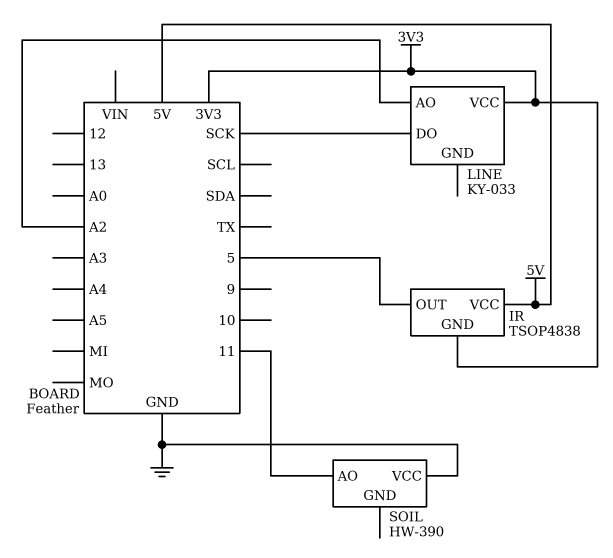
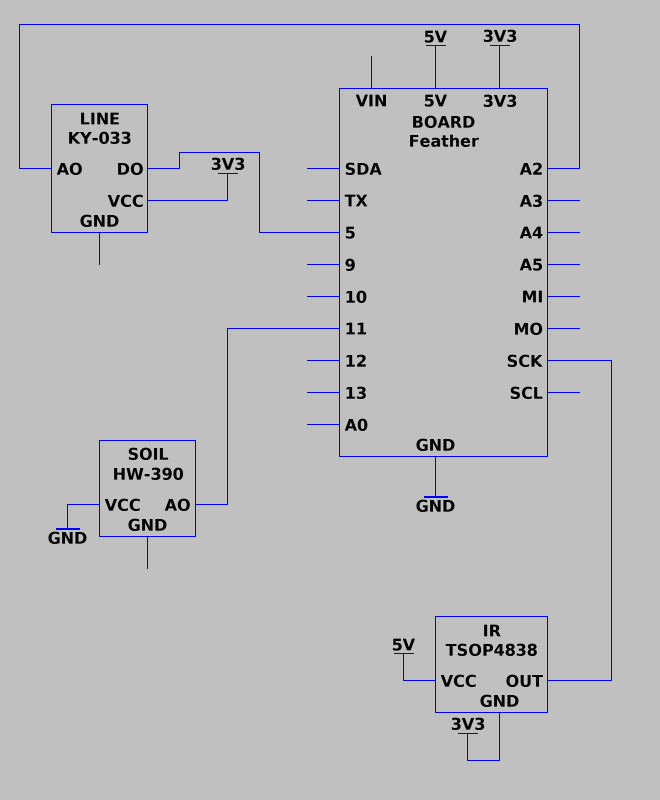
IR pin OUT: 5 -> SCK
LINE pin DO: SCK -> 5

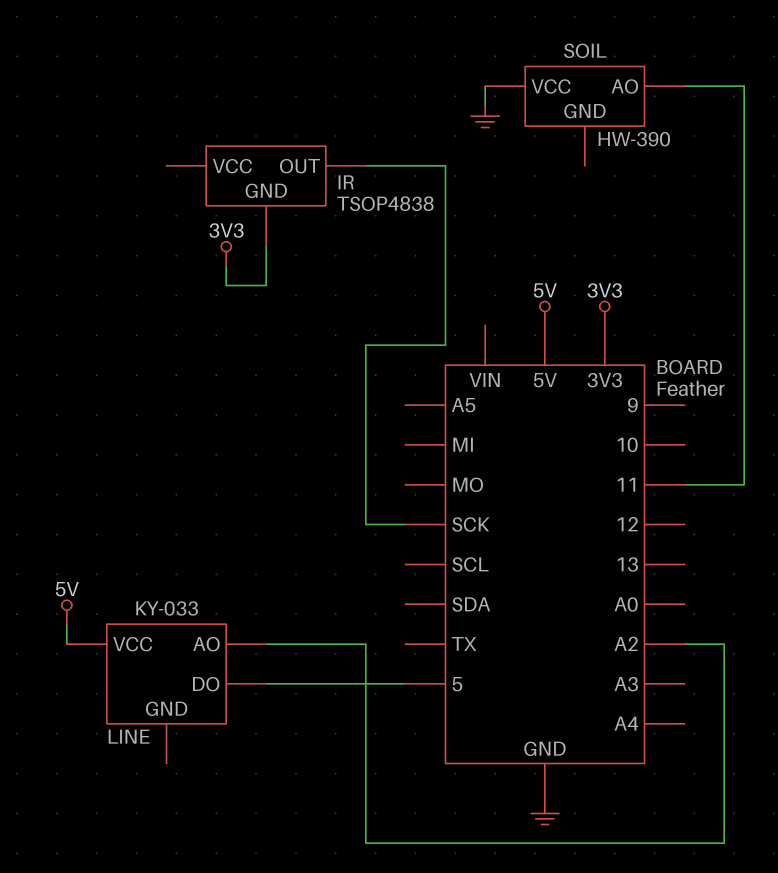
IR pin VCC: 5V -> none
LINE pin VCC: 3V3 -> 5V

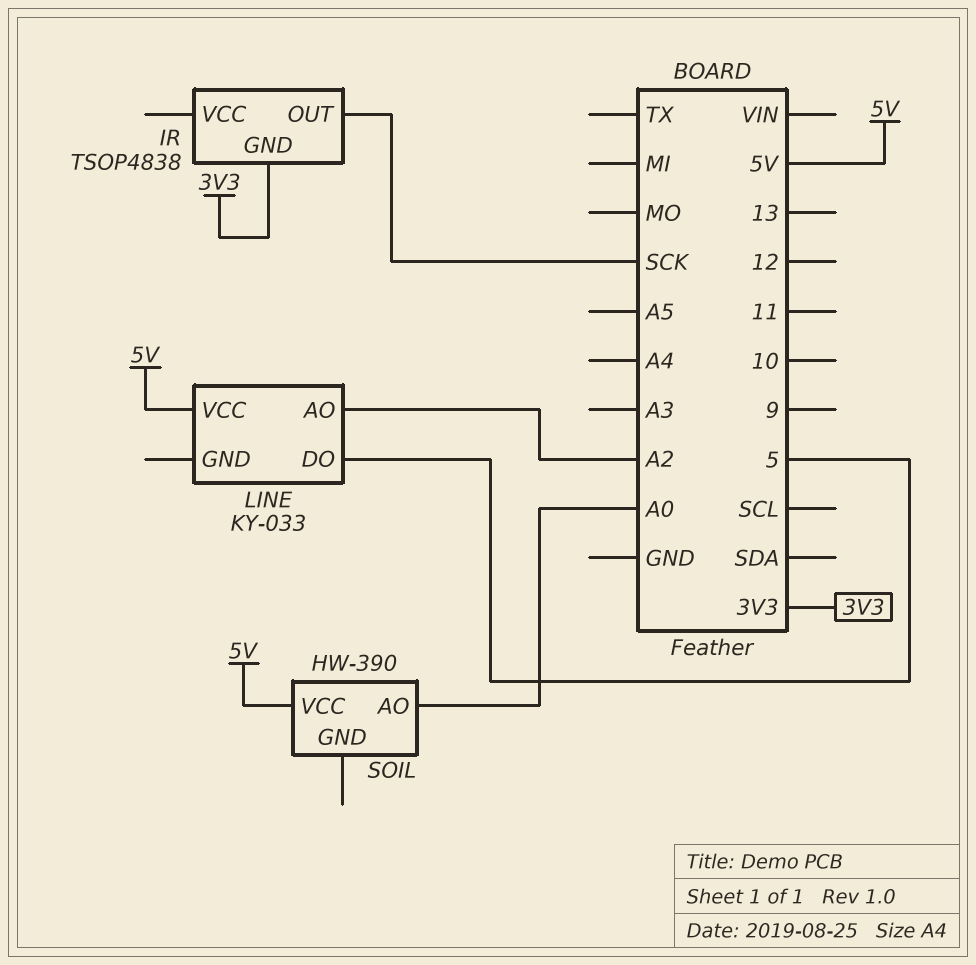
SOIL pin AO: 11 -> A0
SOIL pin VCC: GND -> 5V

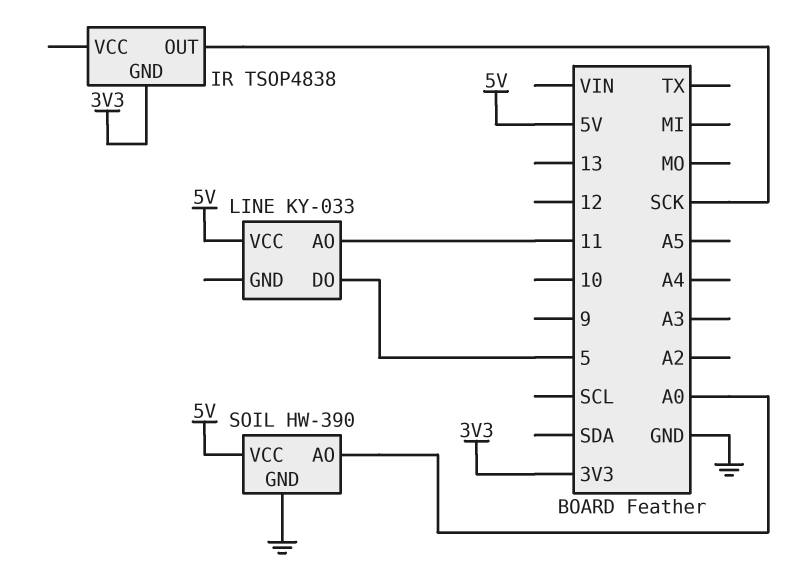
LINE pin AO: A2 -> 11
SOIL pin GND: none -> GND

